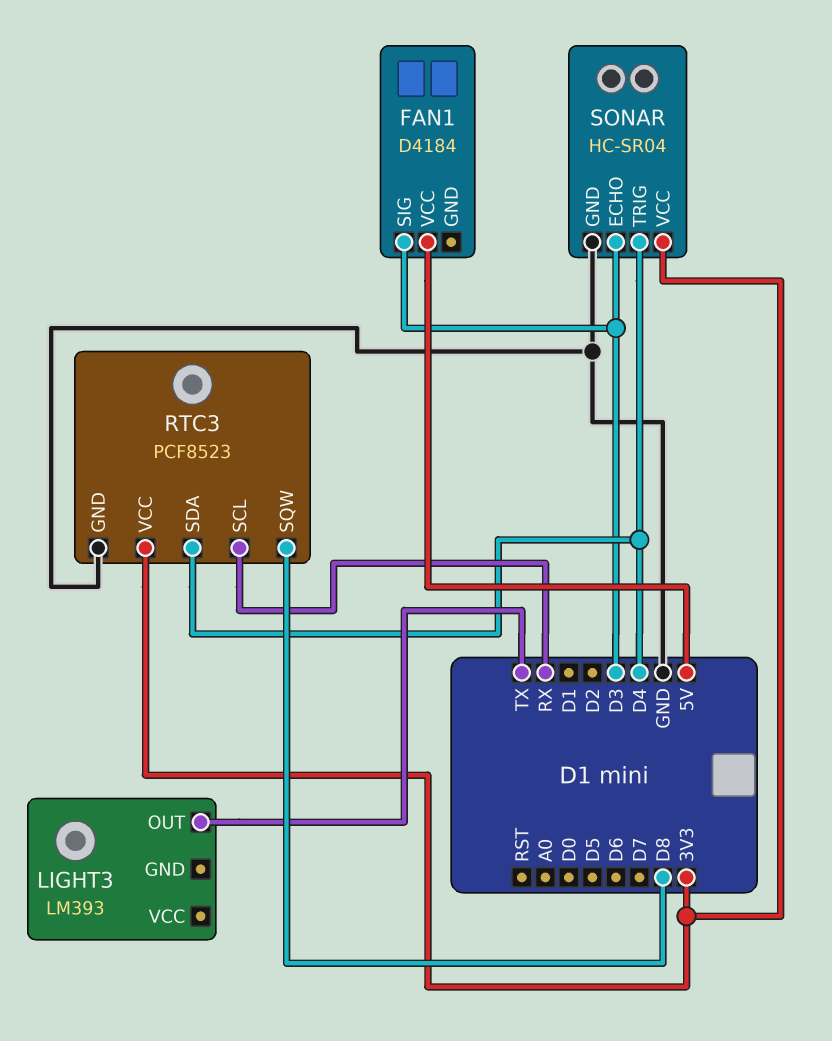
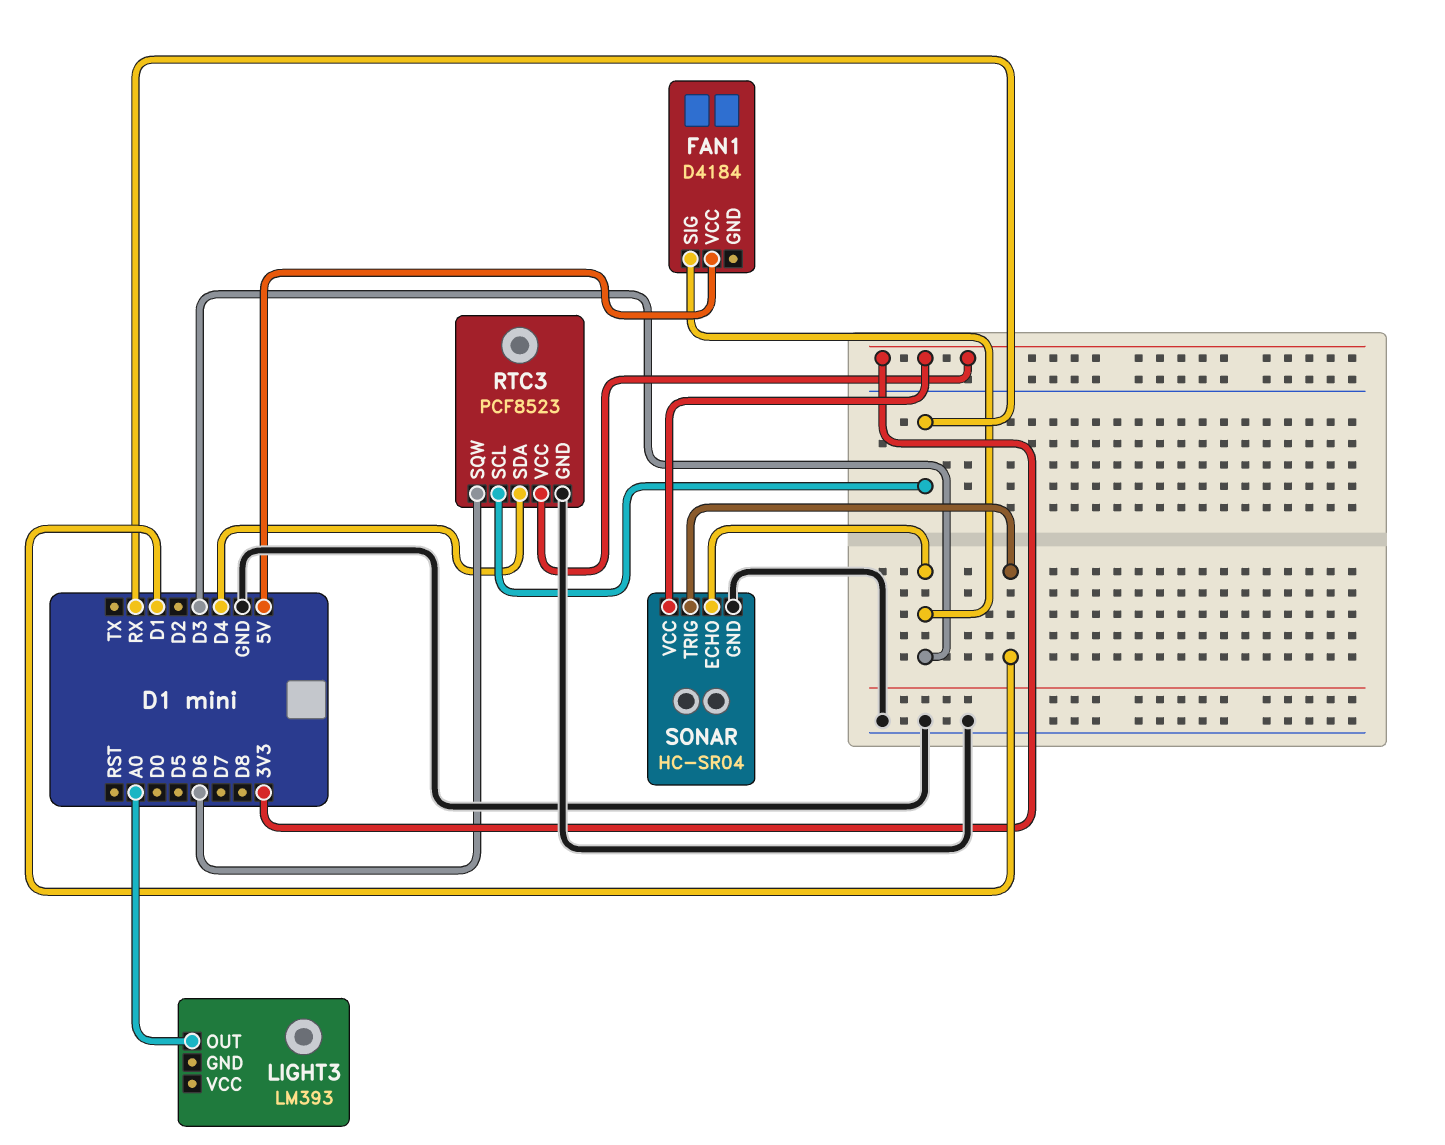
LIGHT3 pin OUT: TX -> A0
RTC3 pin SQW: D8 -> D6
SONAR pin TRIG: D4 -> D1

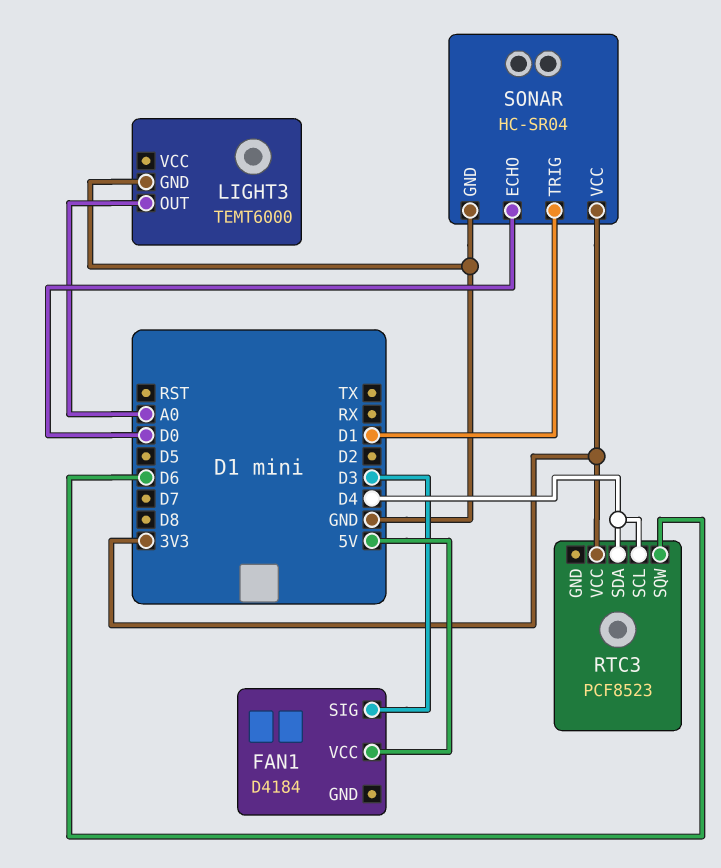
LIGHT3: LM393 -> TEMT6000
LIGHT3 pin GND: none -> GND
RTC3 pin GND: GND -> none
RTC3 pin SCL: RX -> D4
SONAR pin ECHO: D3 -> D0

